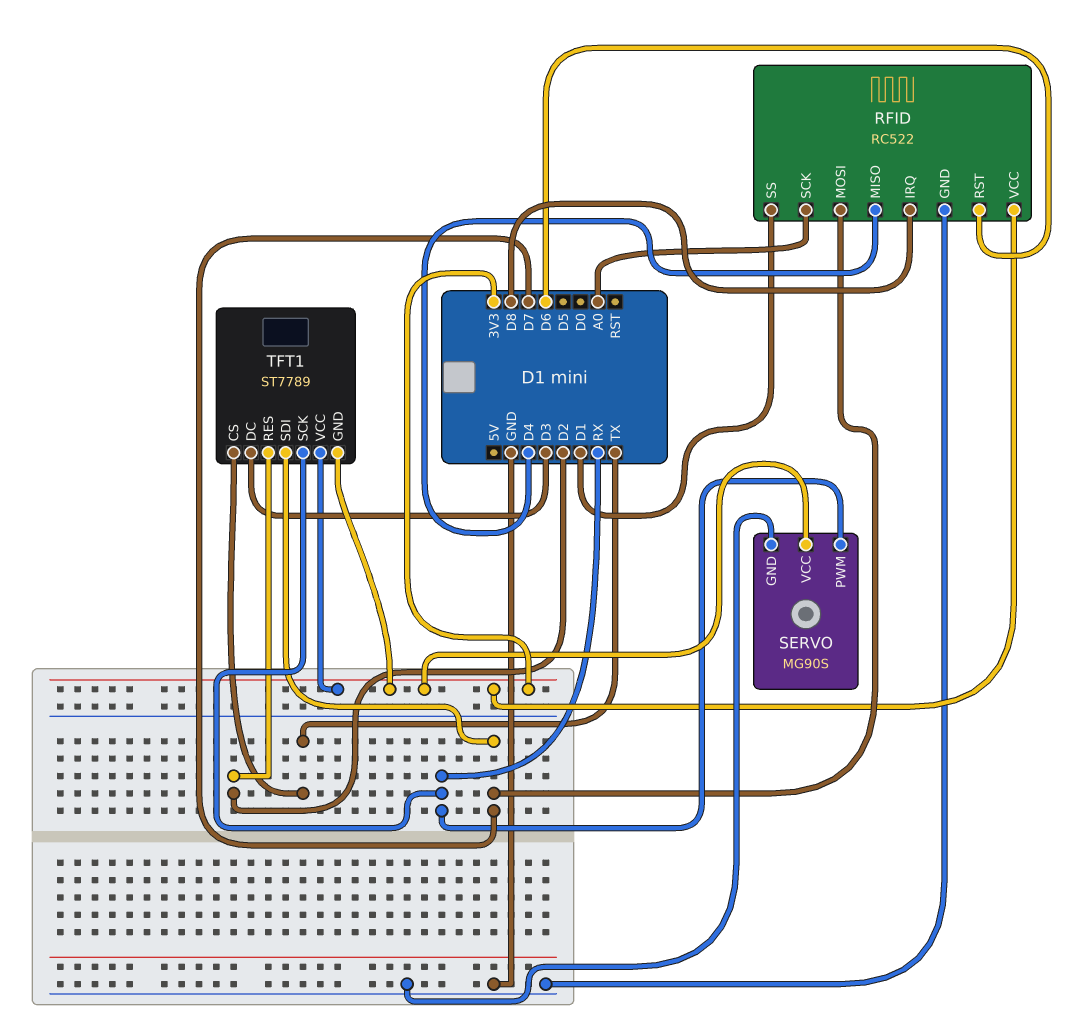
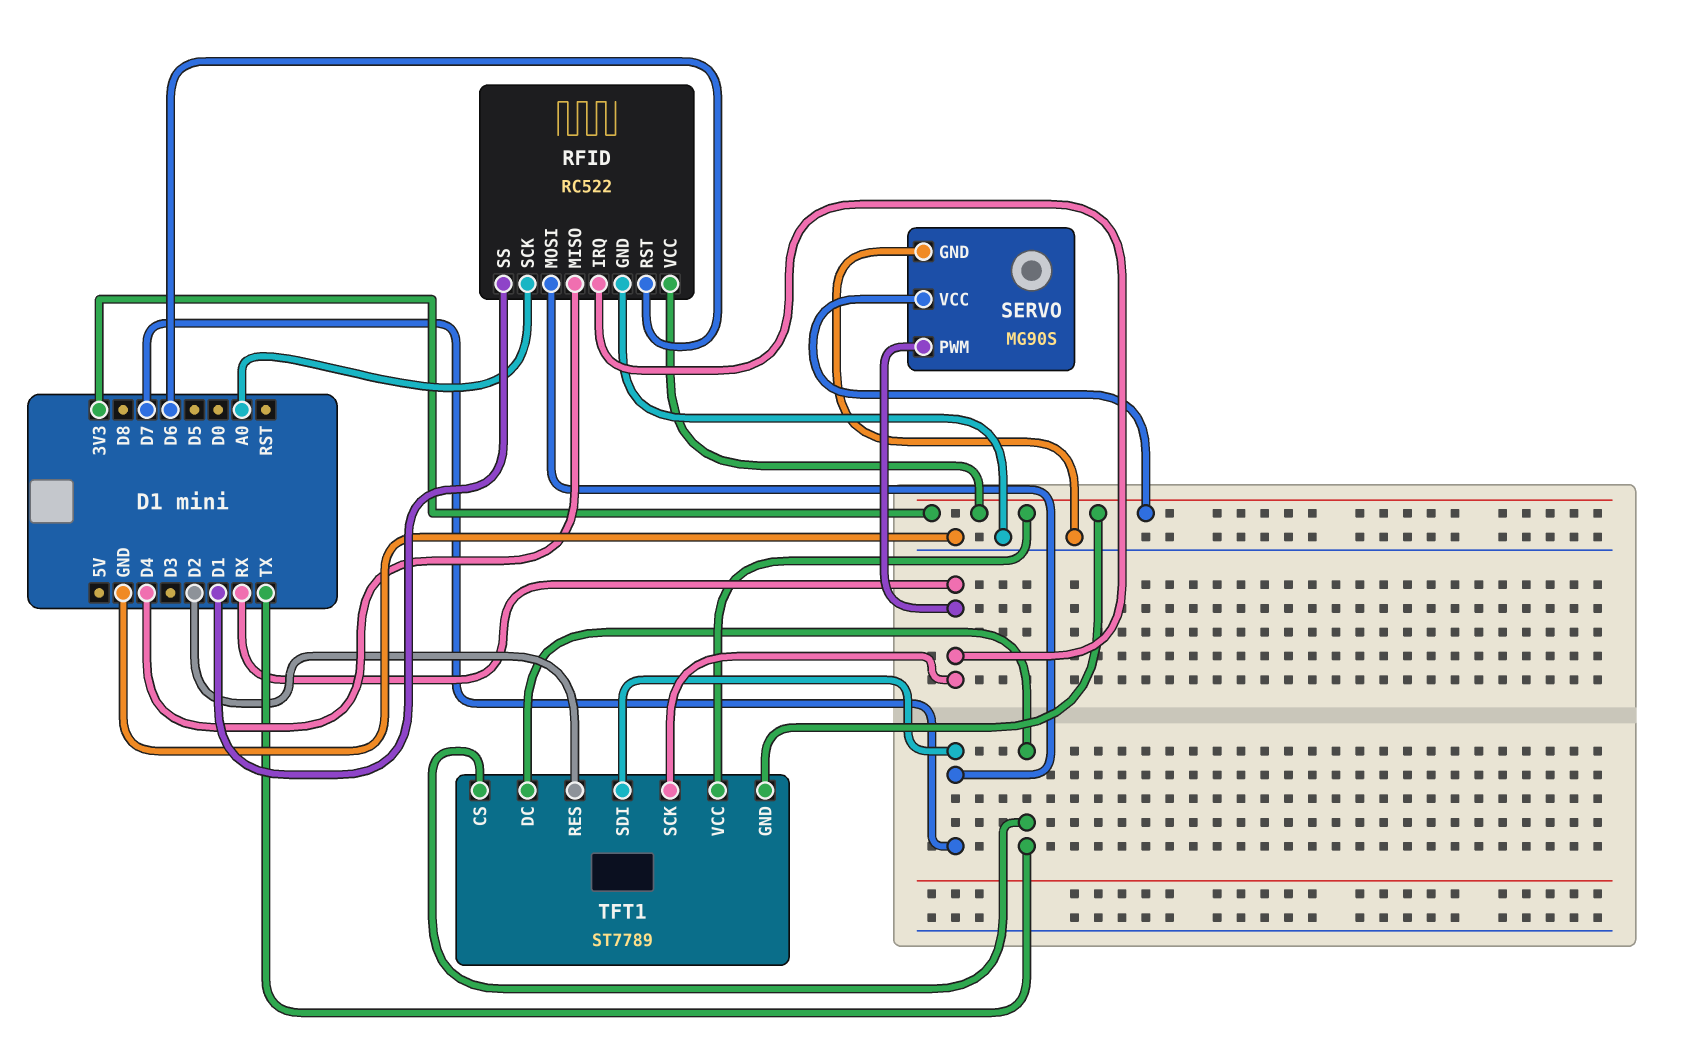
RFID pin IRQ: D8 -> RX
TFT1 pin DC: D3 -> TX

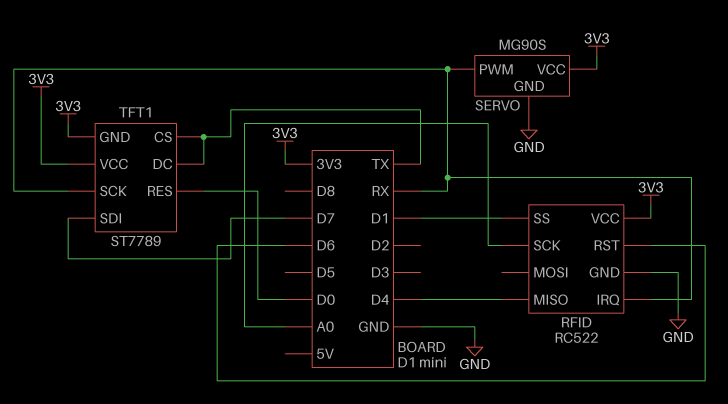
RFID pin MOSI: D7 -> none
TFT1 pin RES: D2 -> D0

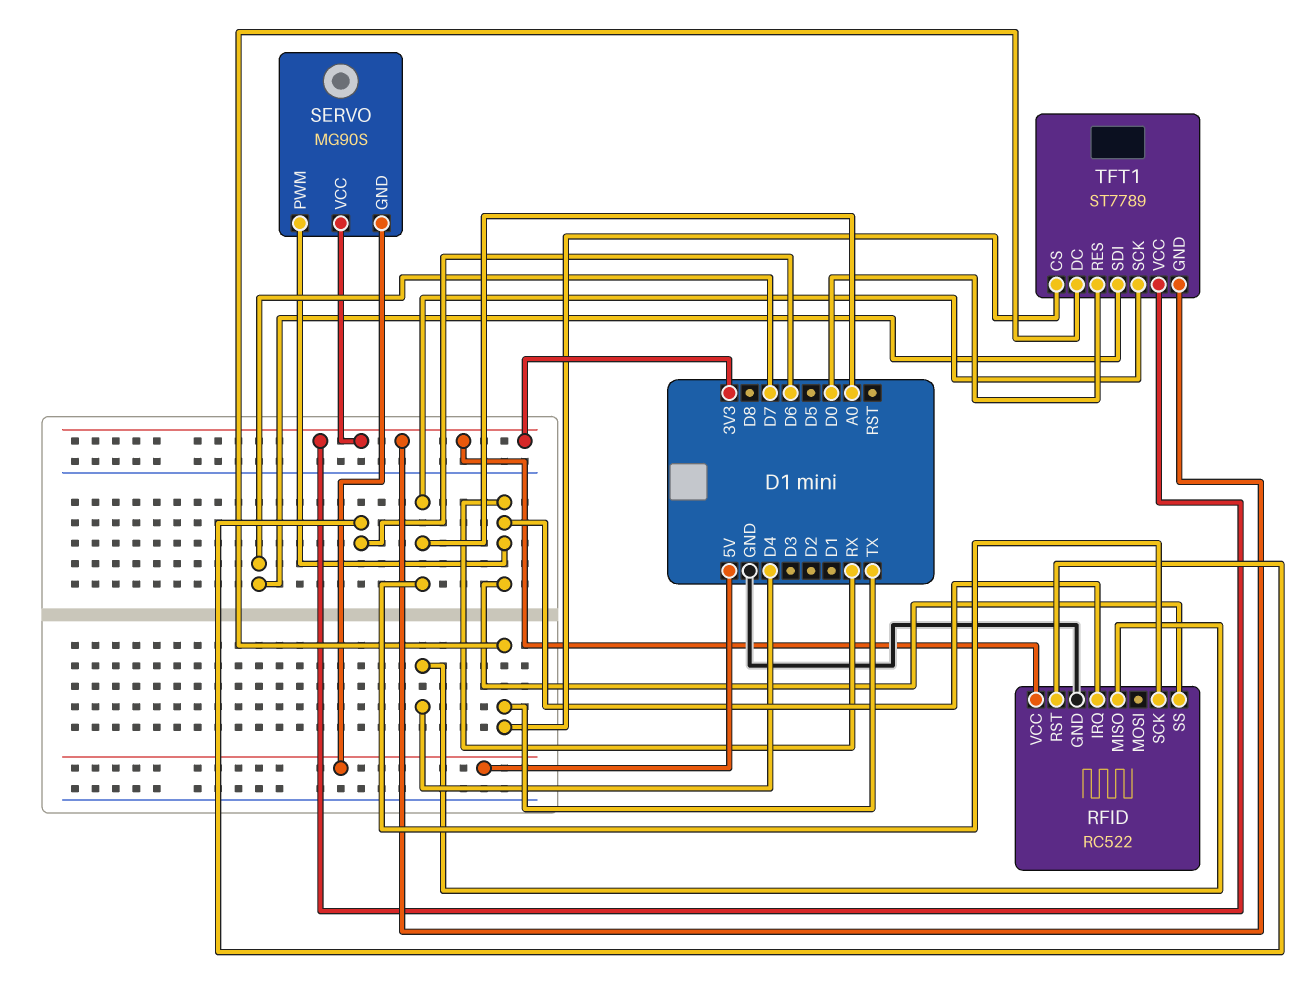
RFID pin SS: D1 -> RX
SERVO pin GND: GND -> 5V
TFT1 pin SCK: RX -> A0

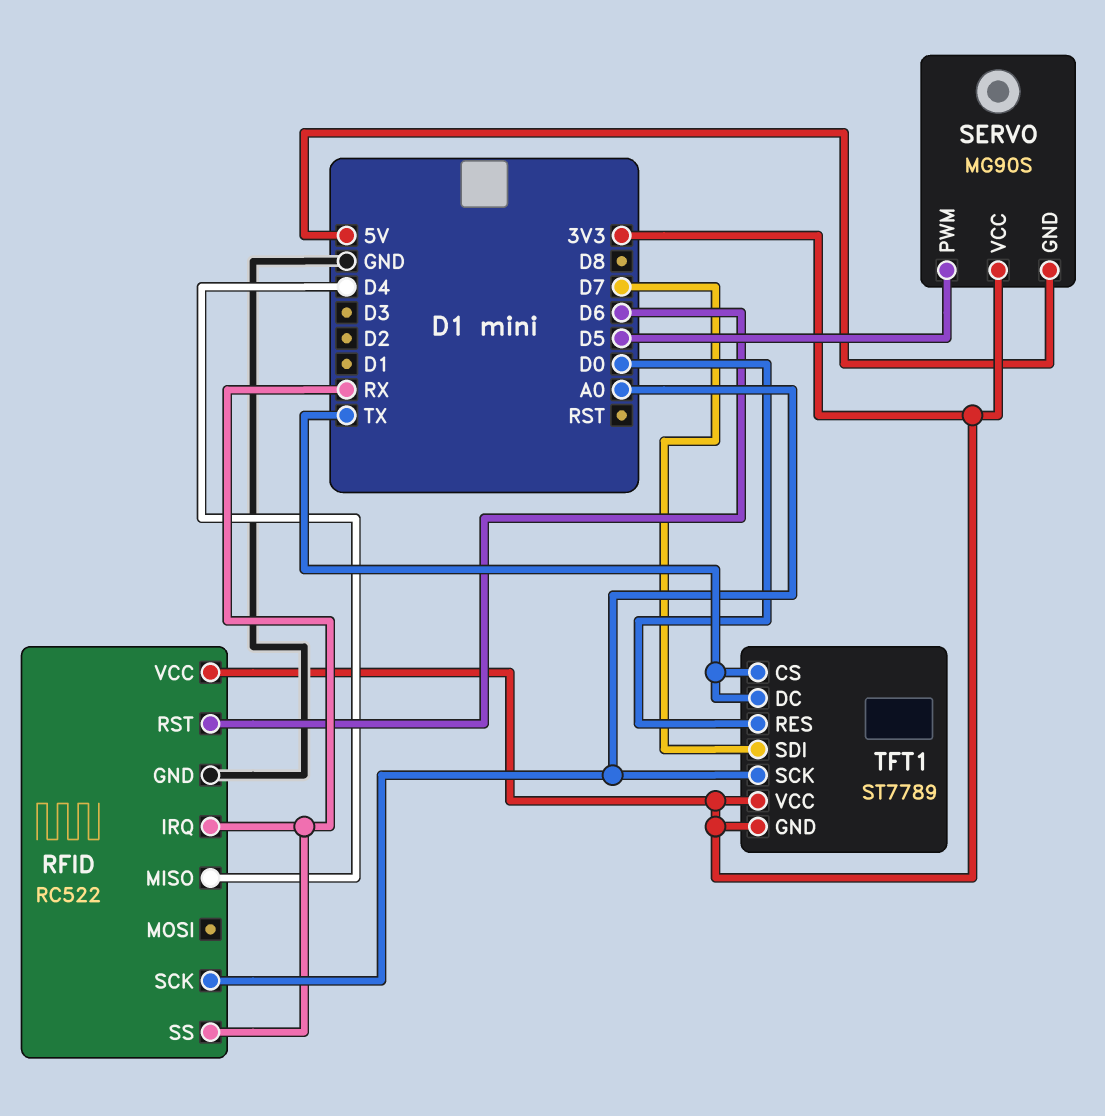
SERVO pin PWM: RX -> D5

